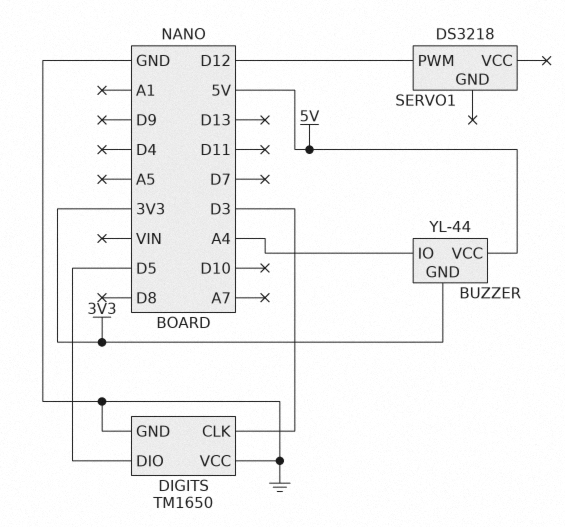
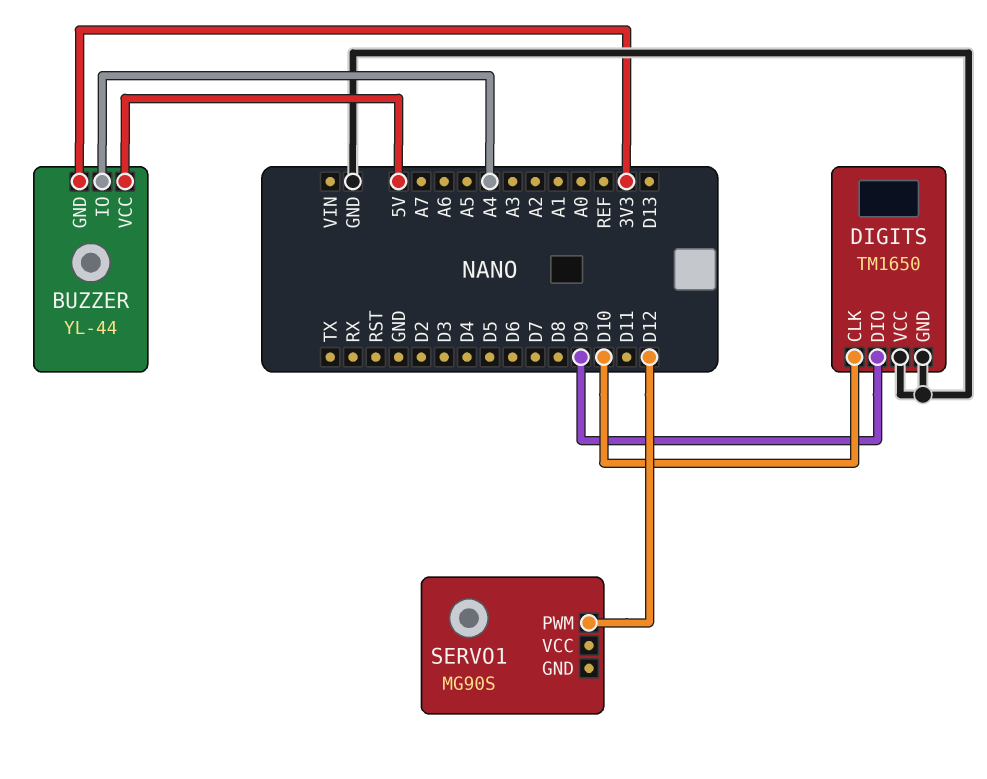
DIGITS pin CLK: D3 -> D10
DIGITS pin DIO: D5 -> D9
SERVO1: DS3218 -> MG90S

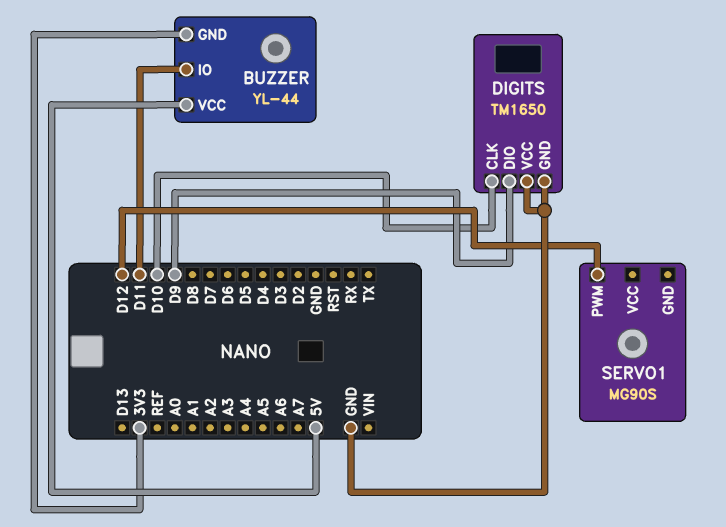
BUZZER pin IO: A4 -> D11

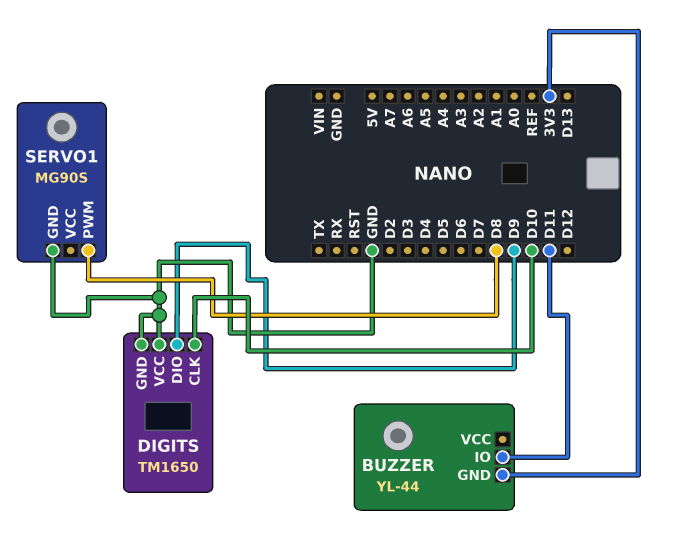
BUZZER pin VCC: 5V -> none
SERVO1 pin GND: none -> GND
SERVO1 pin PWM: D12 -> D8

